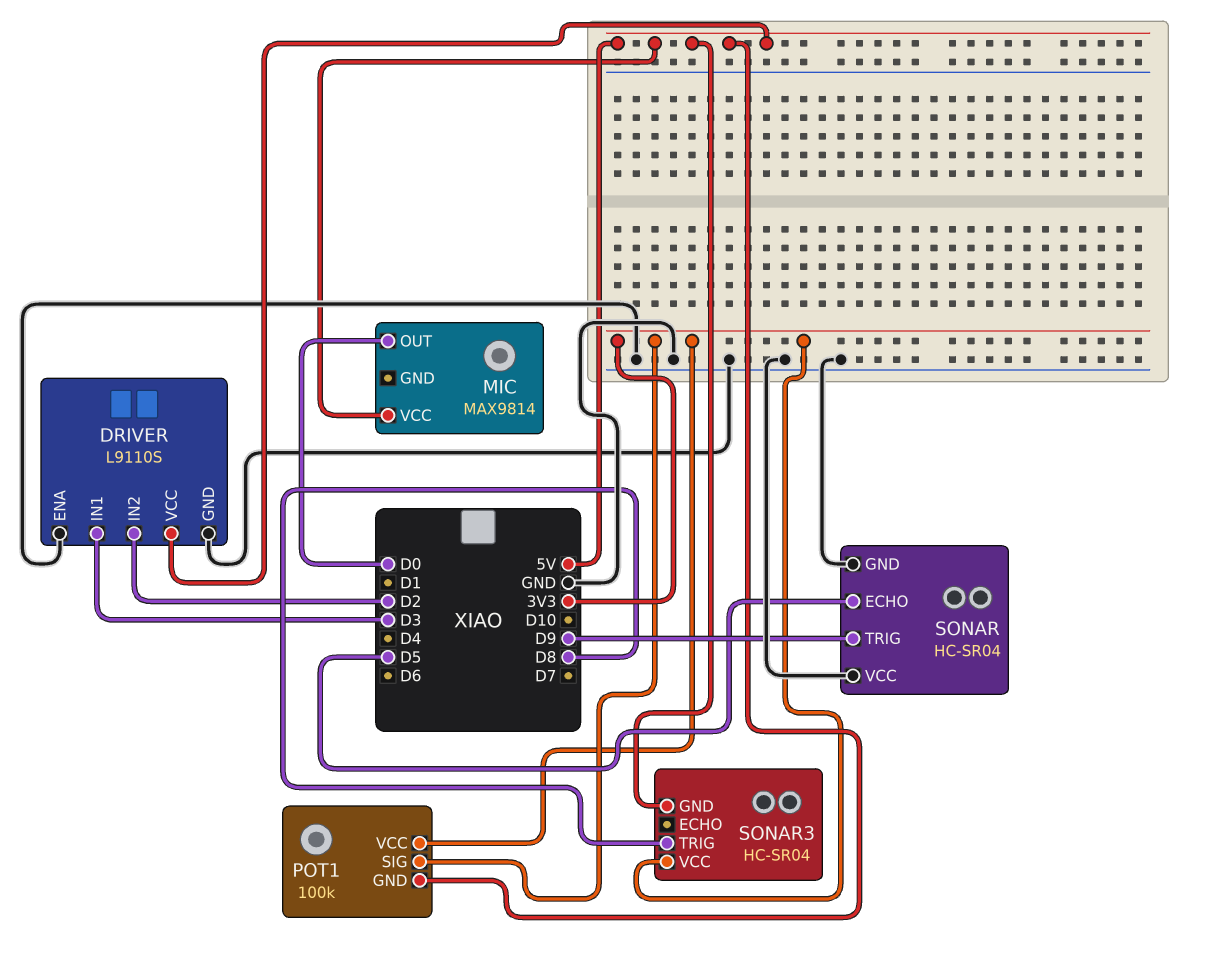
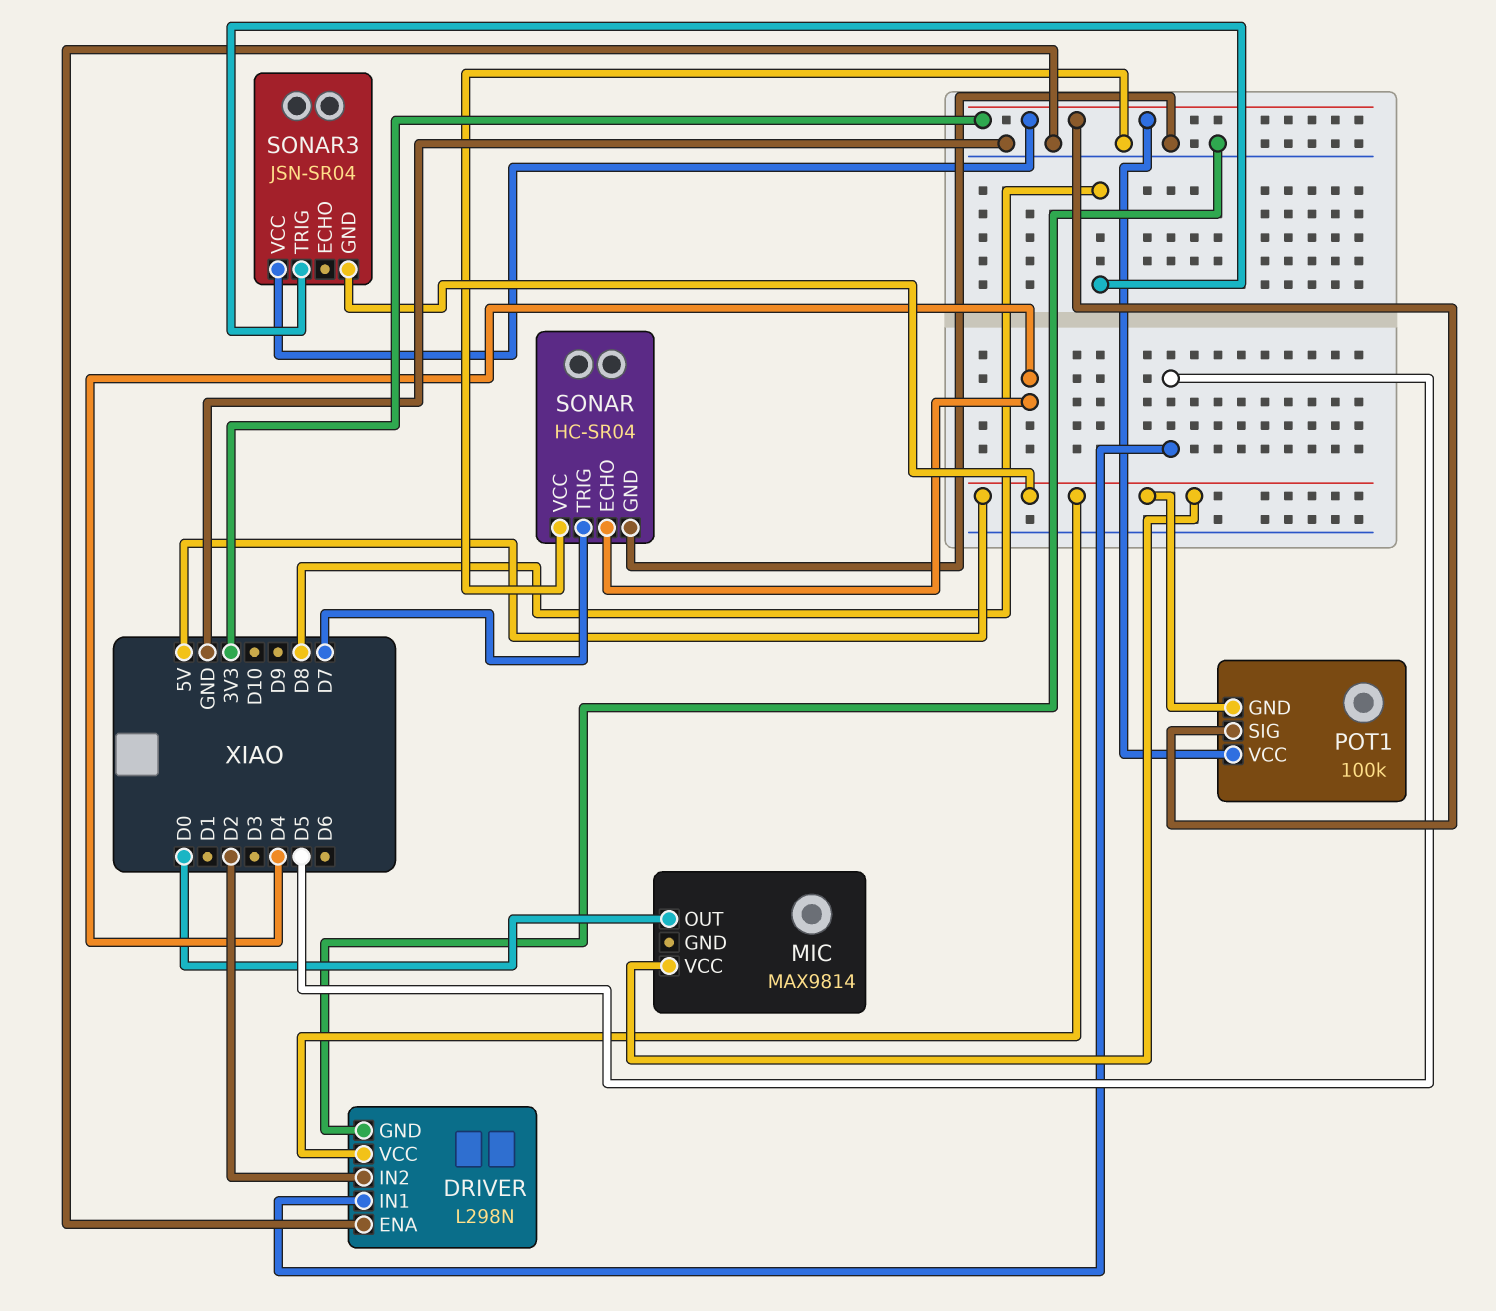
DRIVER: L9110S -> L298N
DRIVER pin IN1: D3 -> D5
SONAR pin ECHO: D5 -> D4
SONAR pin TRIG: D9 -> D7
SONAR3: HC-SR04 -> JSN-SR04

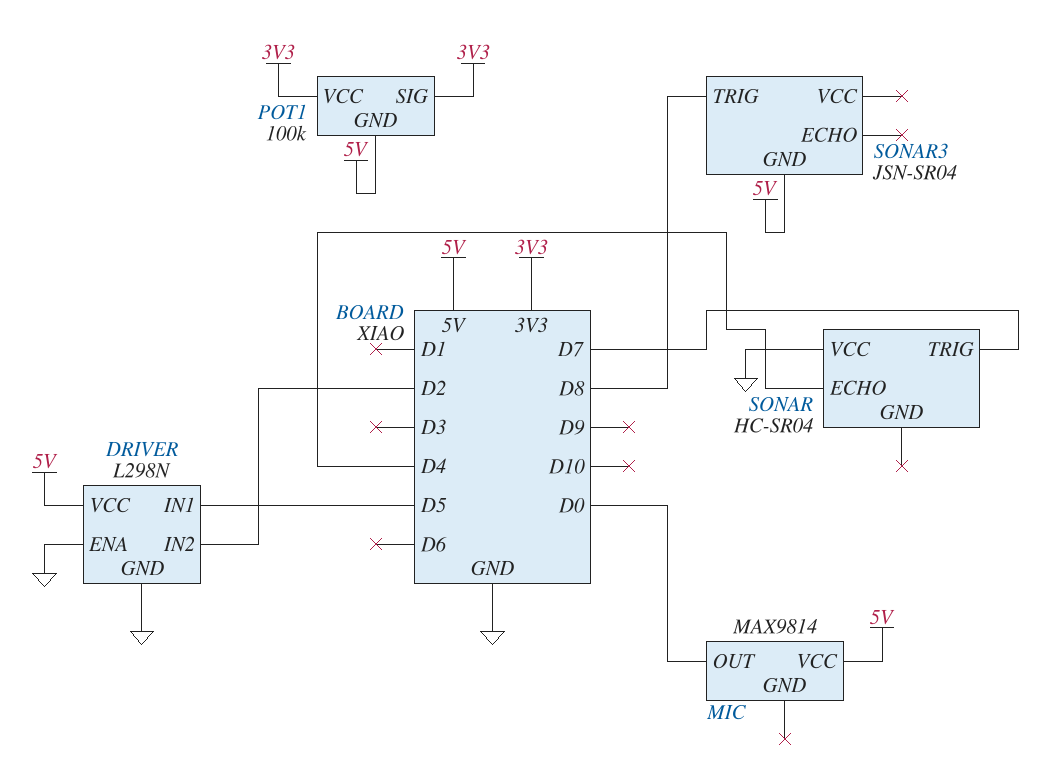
SONAR pin GND: GND -> none
SONAR3 pin VCC: 3V3 -> none

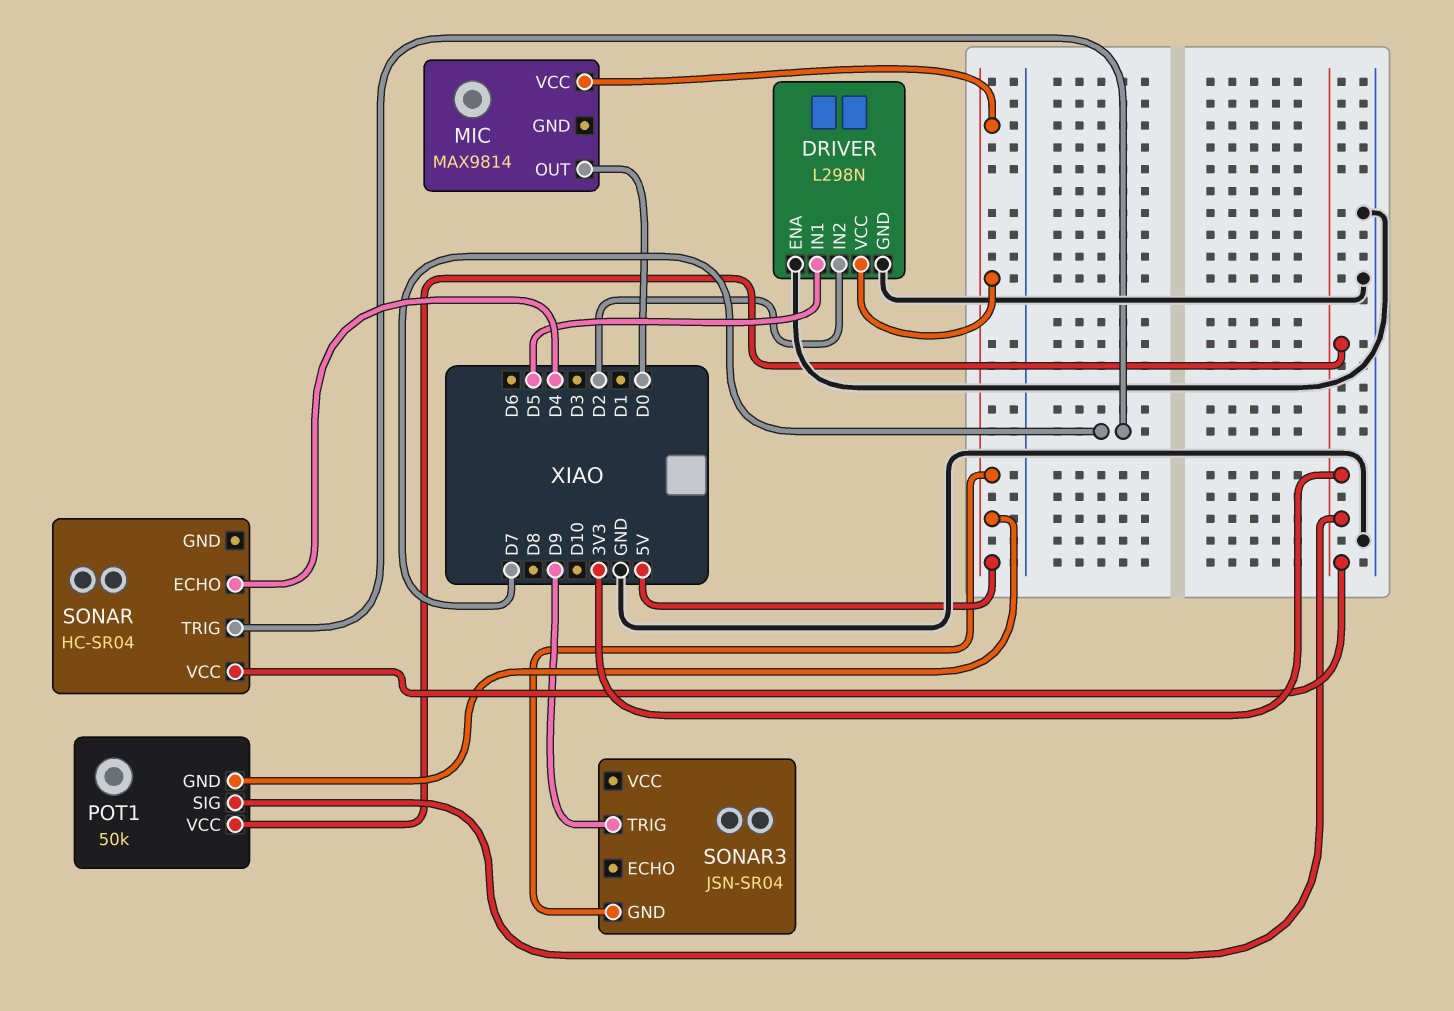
POT1: 100k -> 50k
SONAR pin VCC: GND -> 3V3
SONAR3 pin TRIG: D8 -> D9

